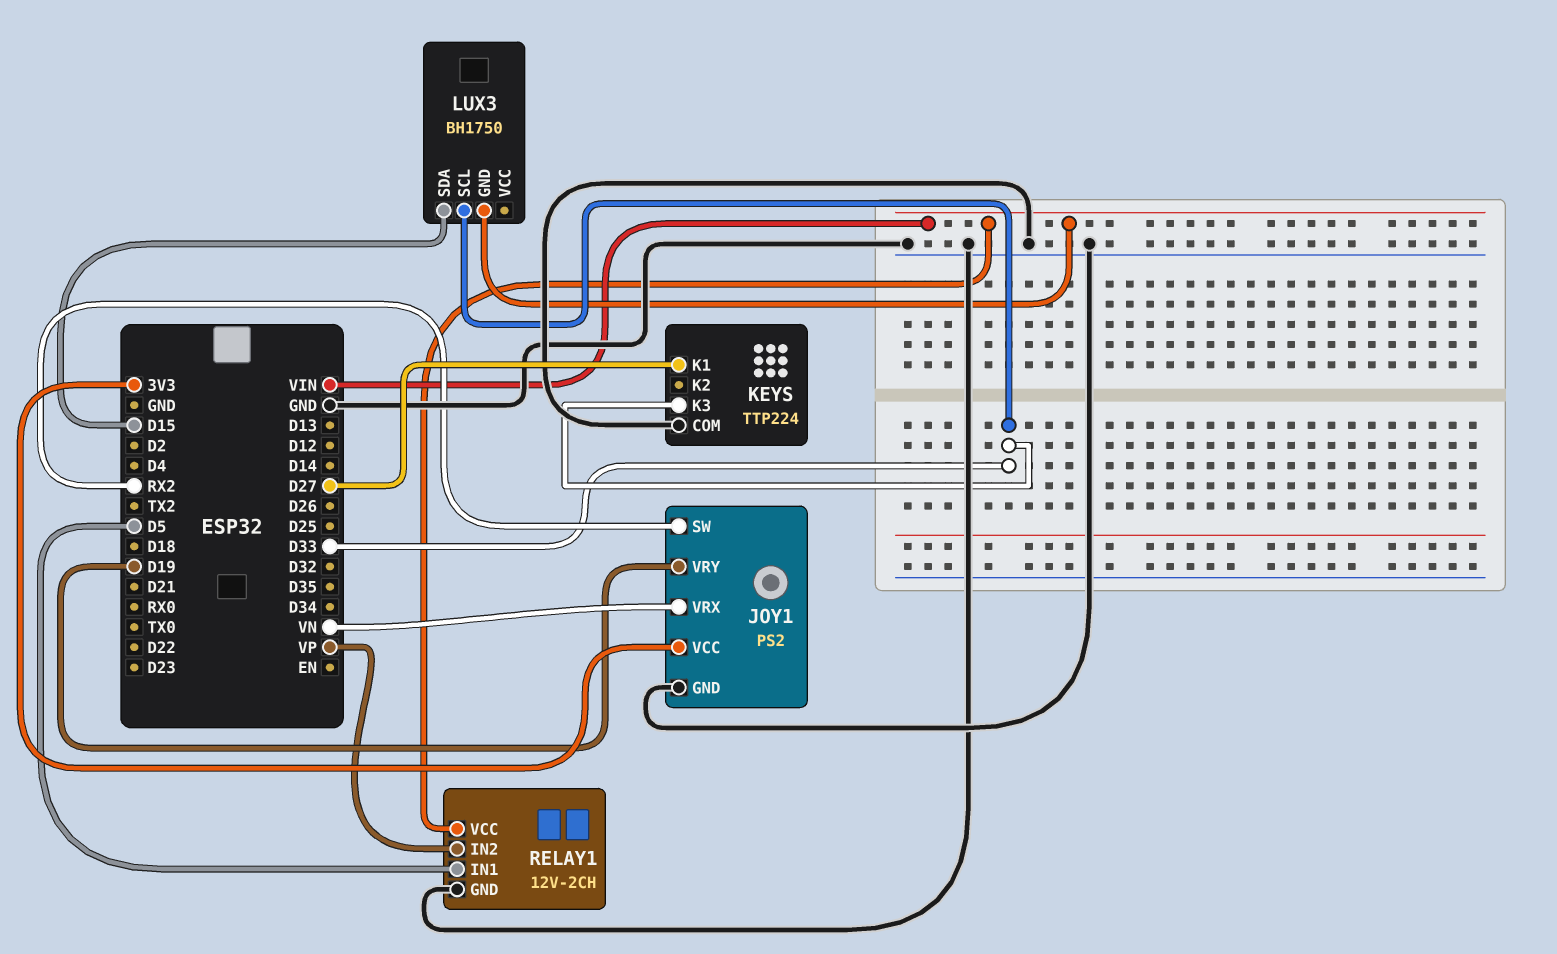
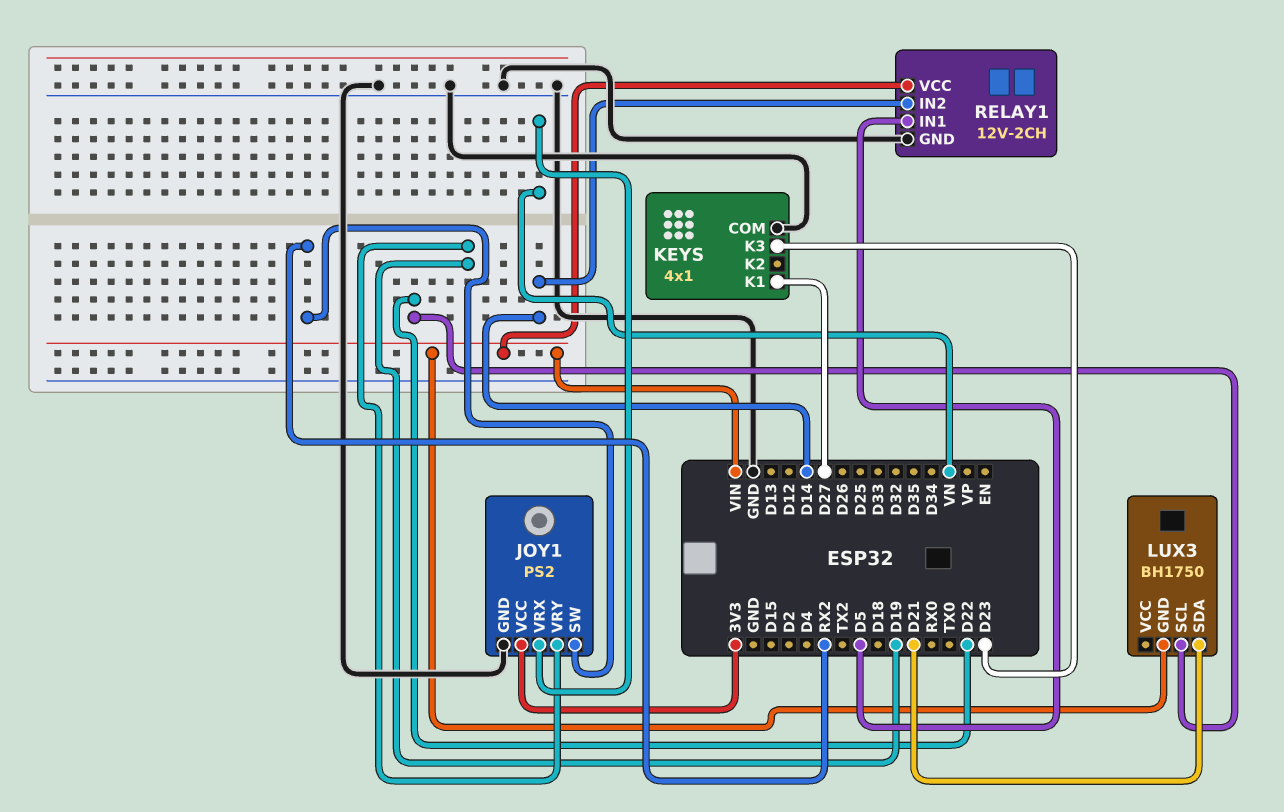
KEYS: TTP224 -> 4x1
KEYS pin K3: D33 -> D23
LUX3 pin SCL: D33 -> D22
LUX3 pin SDA: D15 -> D21
RELAY1 pin IN2: VP -> D14

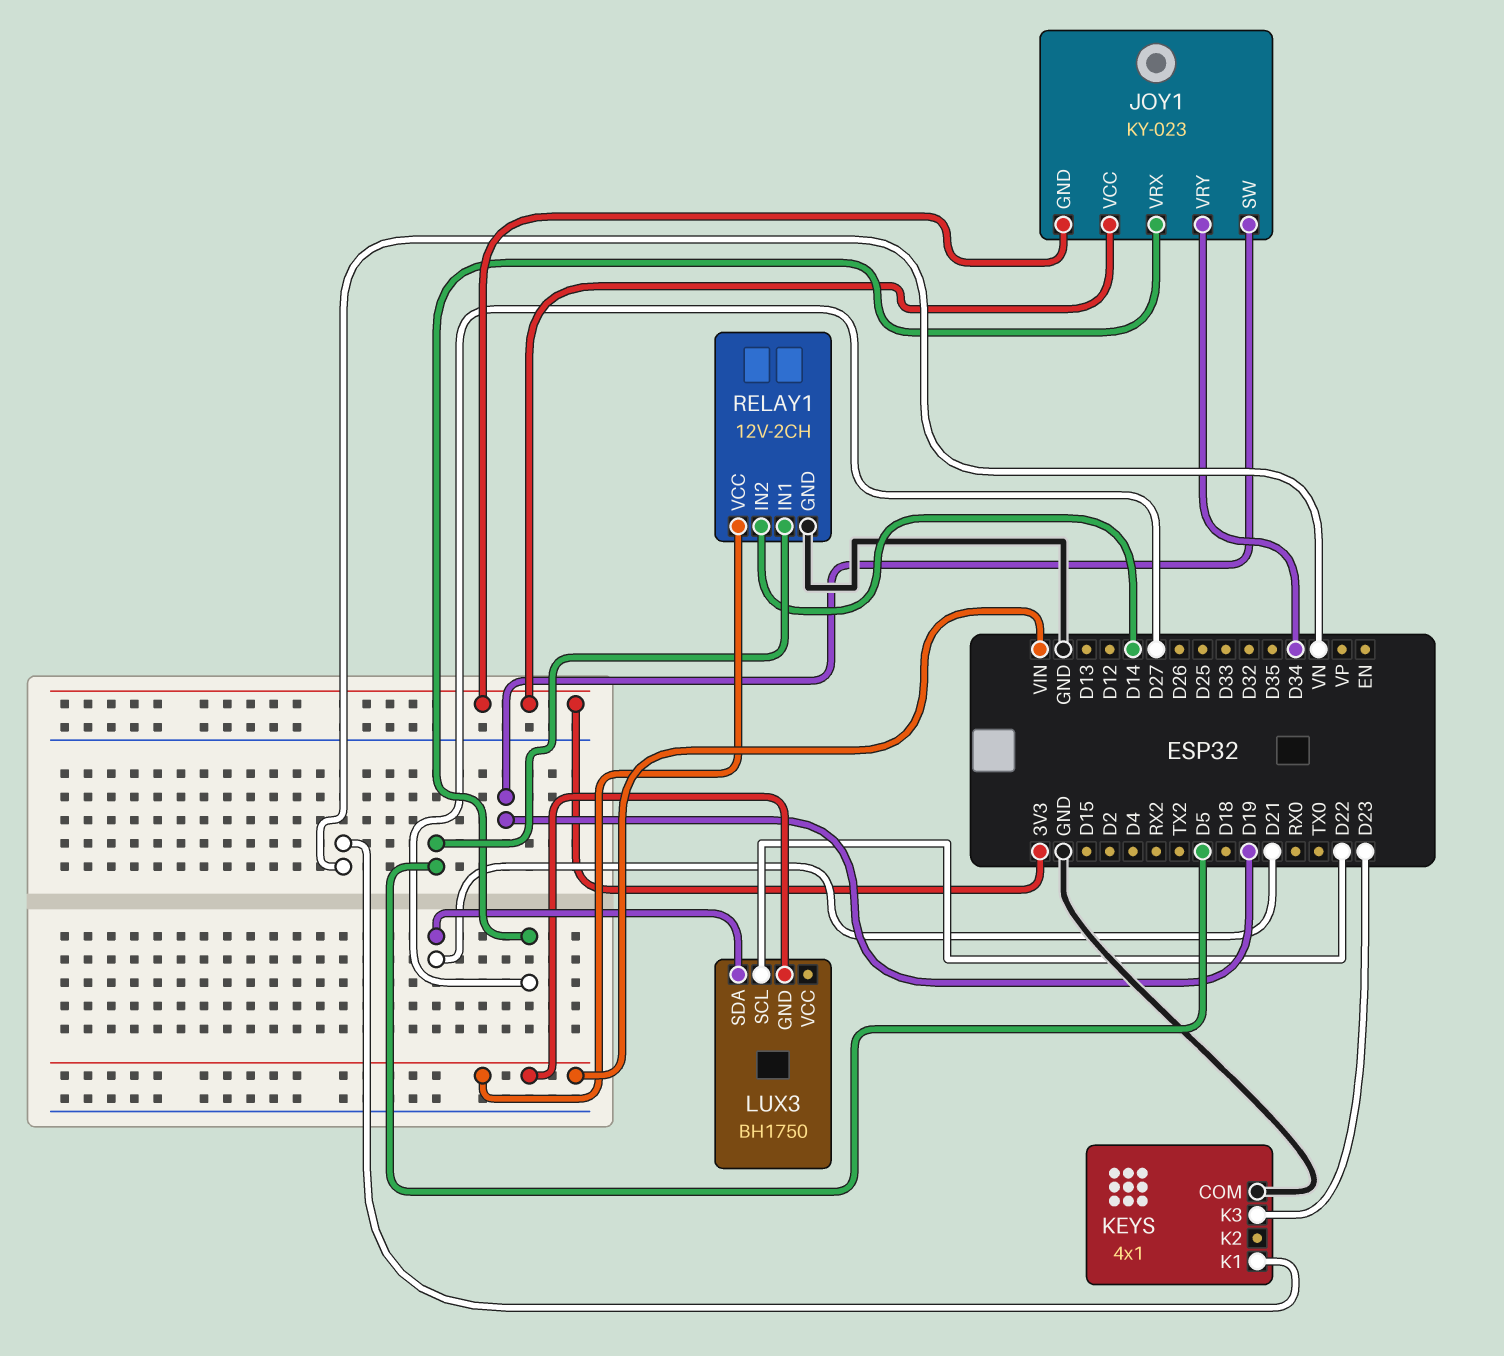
JOY1: PS2 -> KY-023
JOY1 pin GND: GND -> 3V3
JOY1 pin SW: RX2 -> D19
JOY1 pin VRX: VN -> D27
JOY1 pin VRY: D19 -> D34
KEYS pin K1: D27 -> VN

